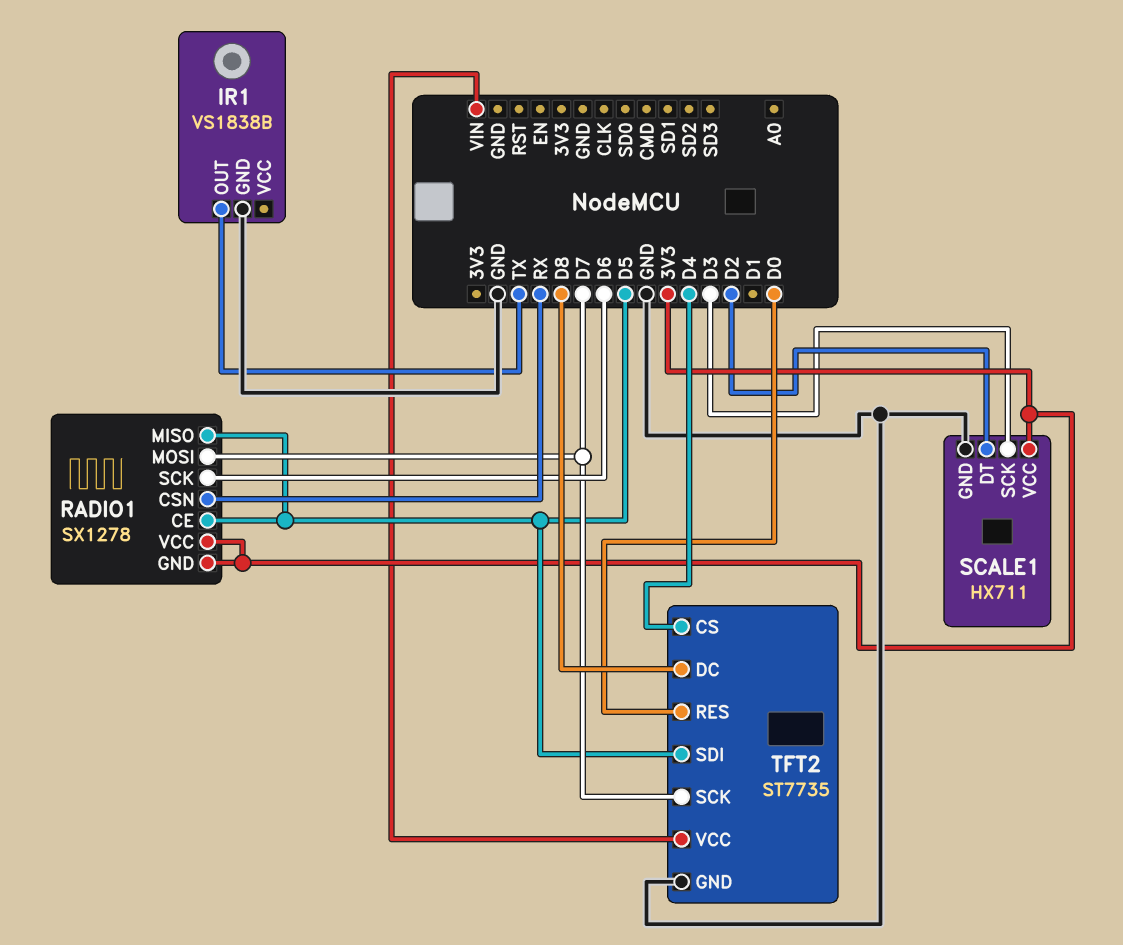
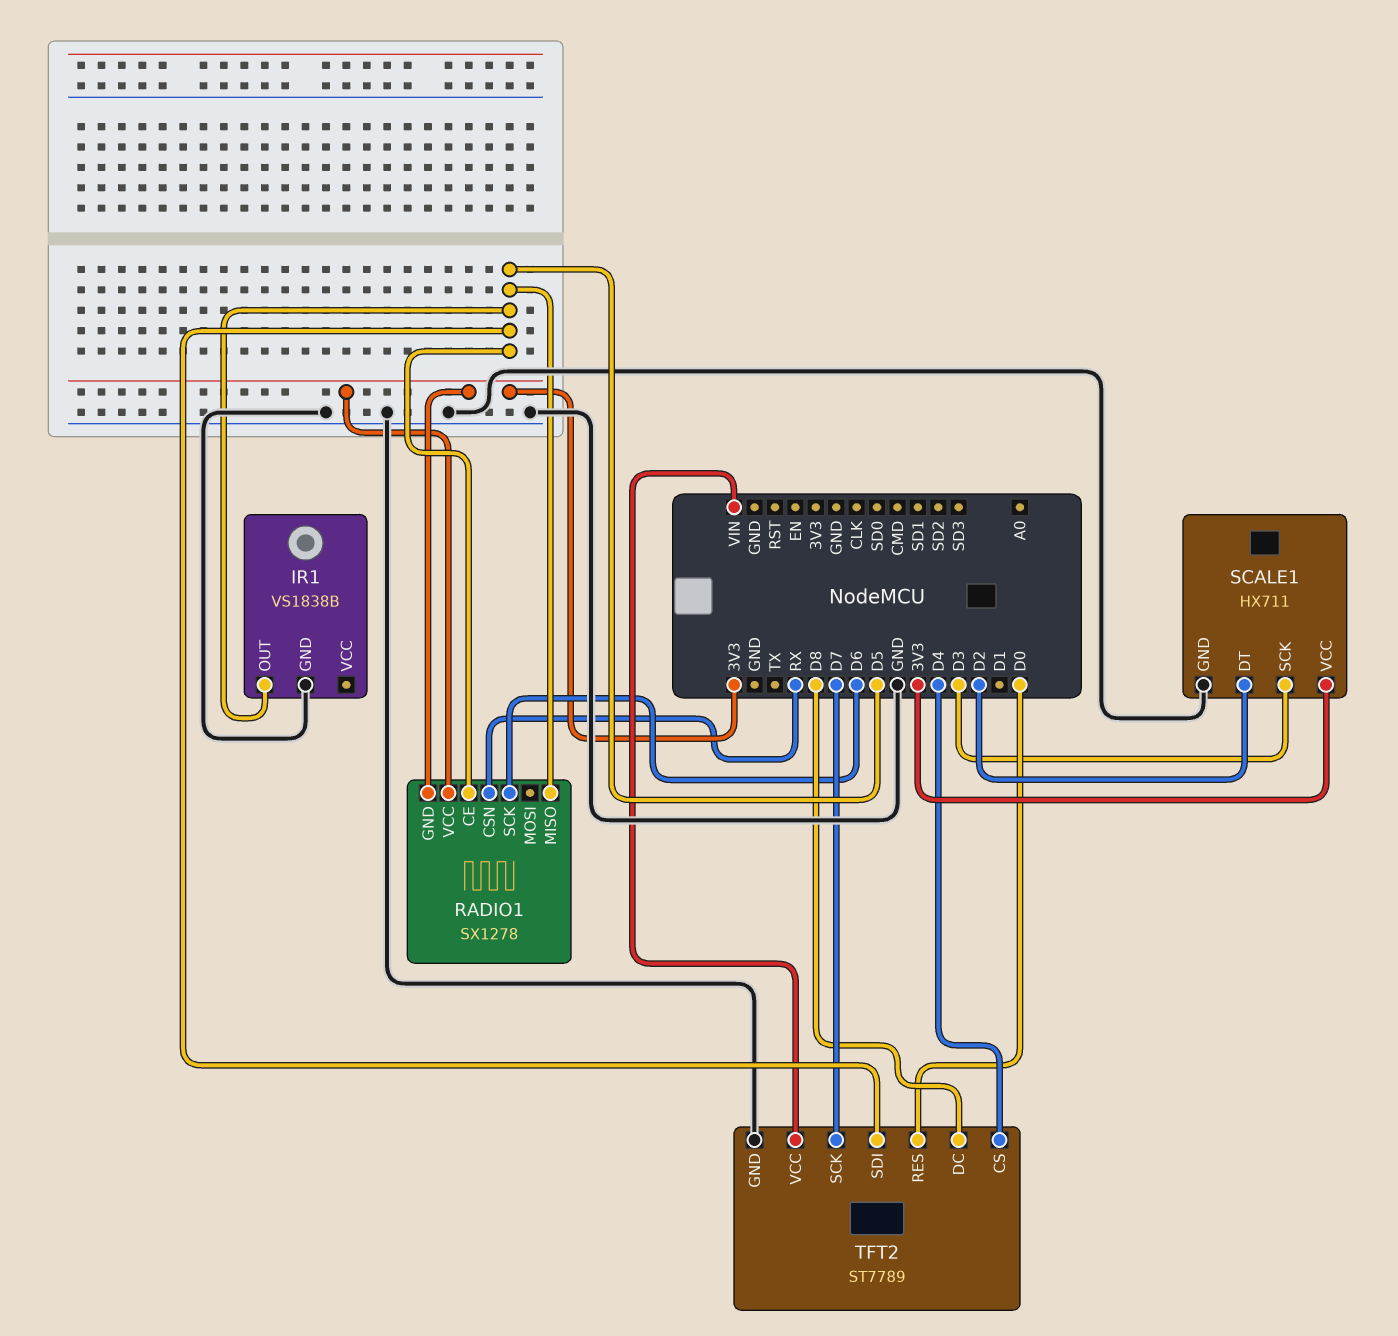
IR1 pin OUT: TX -> D5
RADIO1 pin MOSI: D7 -> none
TFT2: ST7735 -> ST7789

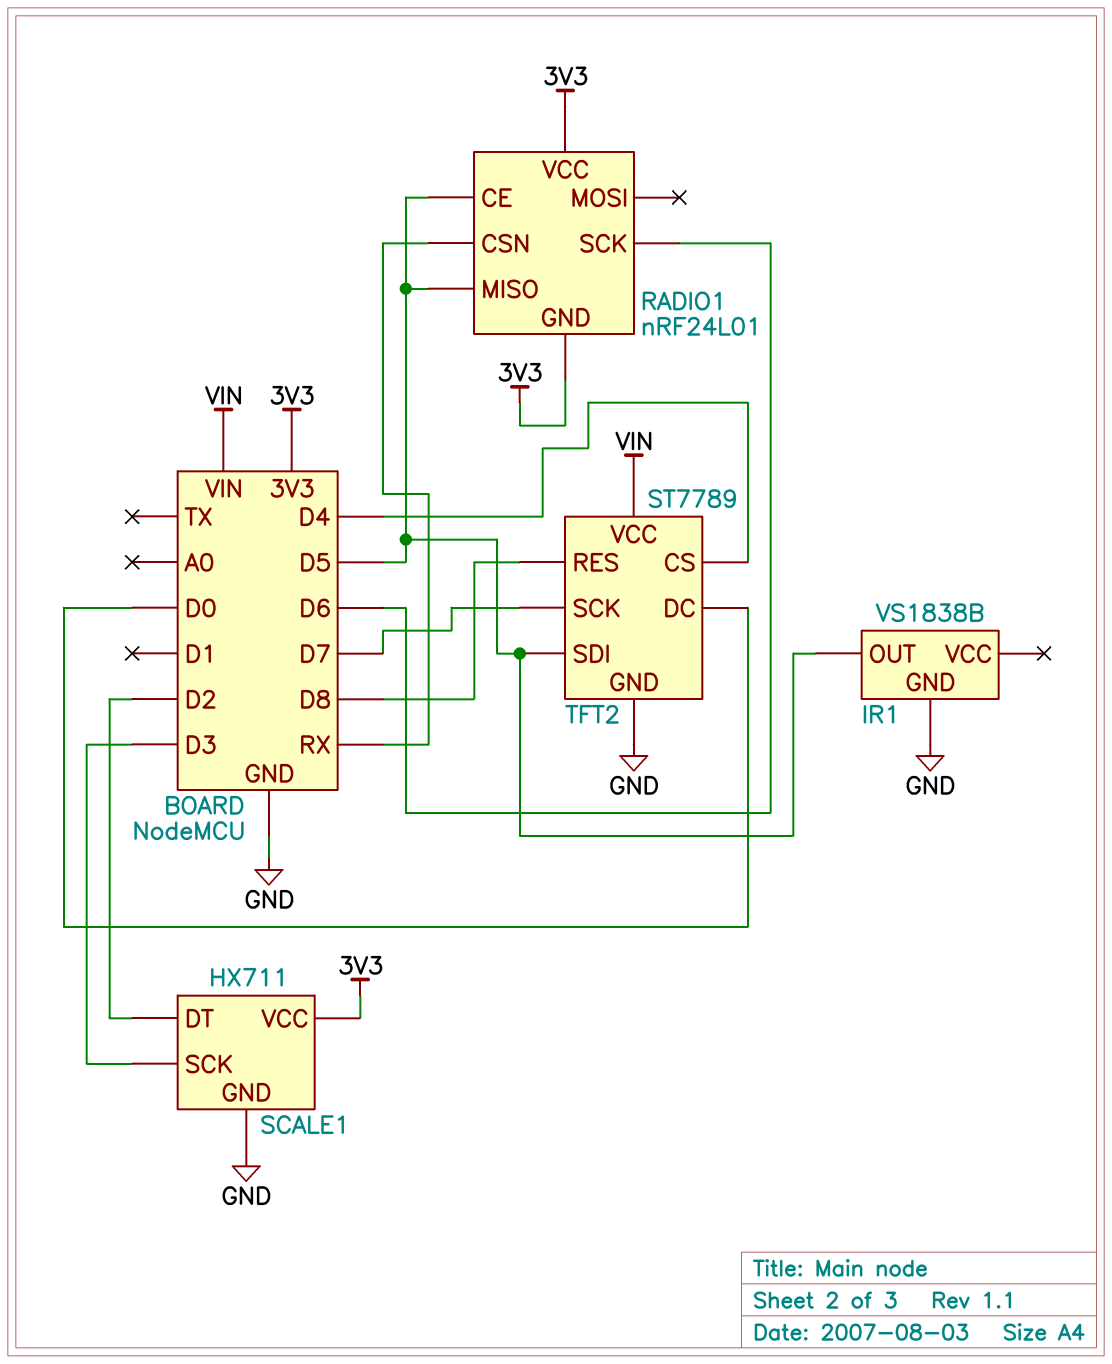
RADIO1: SX1278 -> nRF24L01
TFT2 pin DC: D8 -> D0
TFT2 pin RES: D0 -> D8

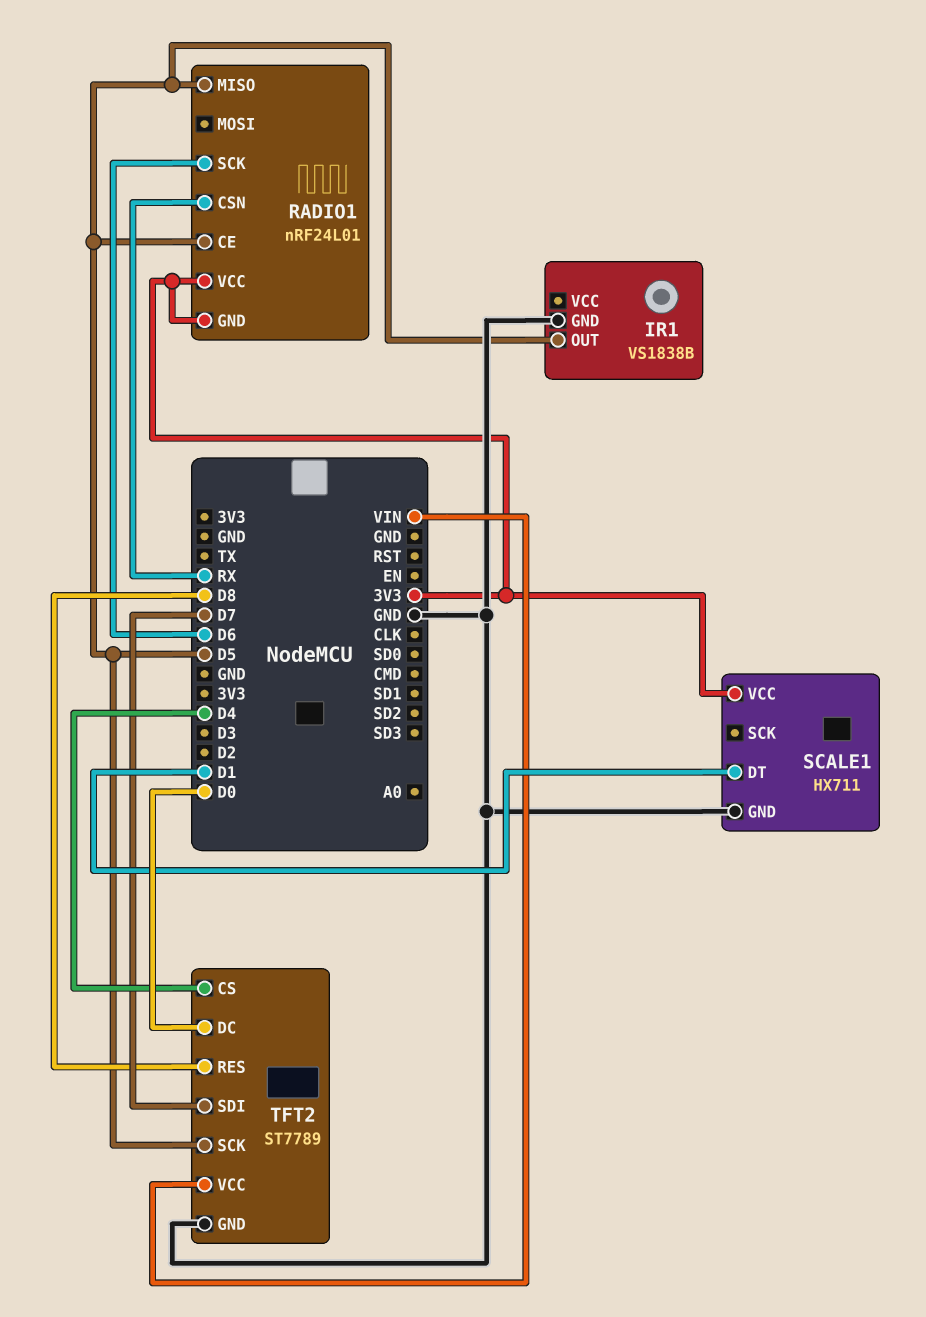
SCALE1 pin DT: D2 -> D1
SCALE1 pin SCK: D3 -> none
TFT2 pin SCK: D7 -> D5
TFT2 pin SDI: D5 -> D7

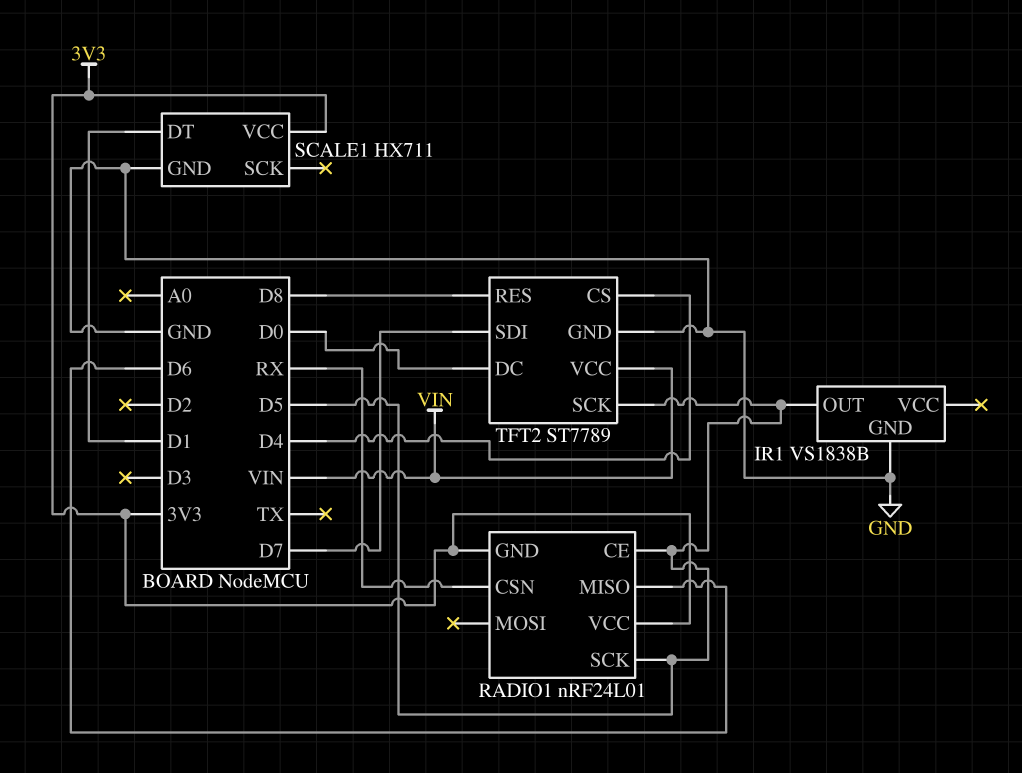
RADIO1 pin MISO: D5 -> D6
RADIO1 pin SCK: D6 -> D5

